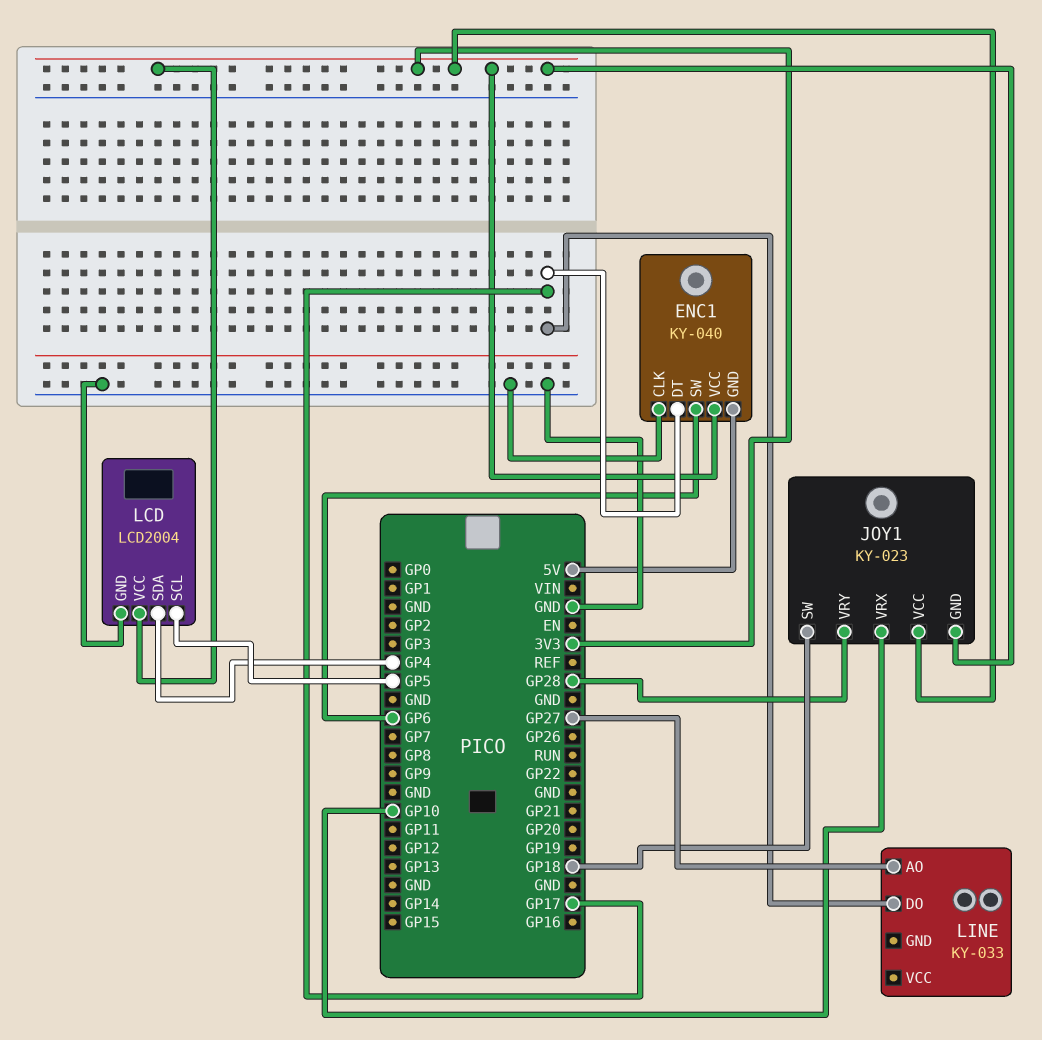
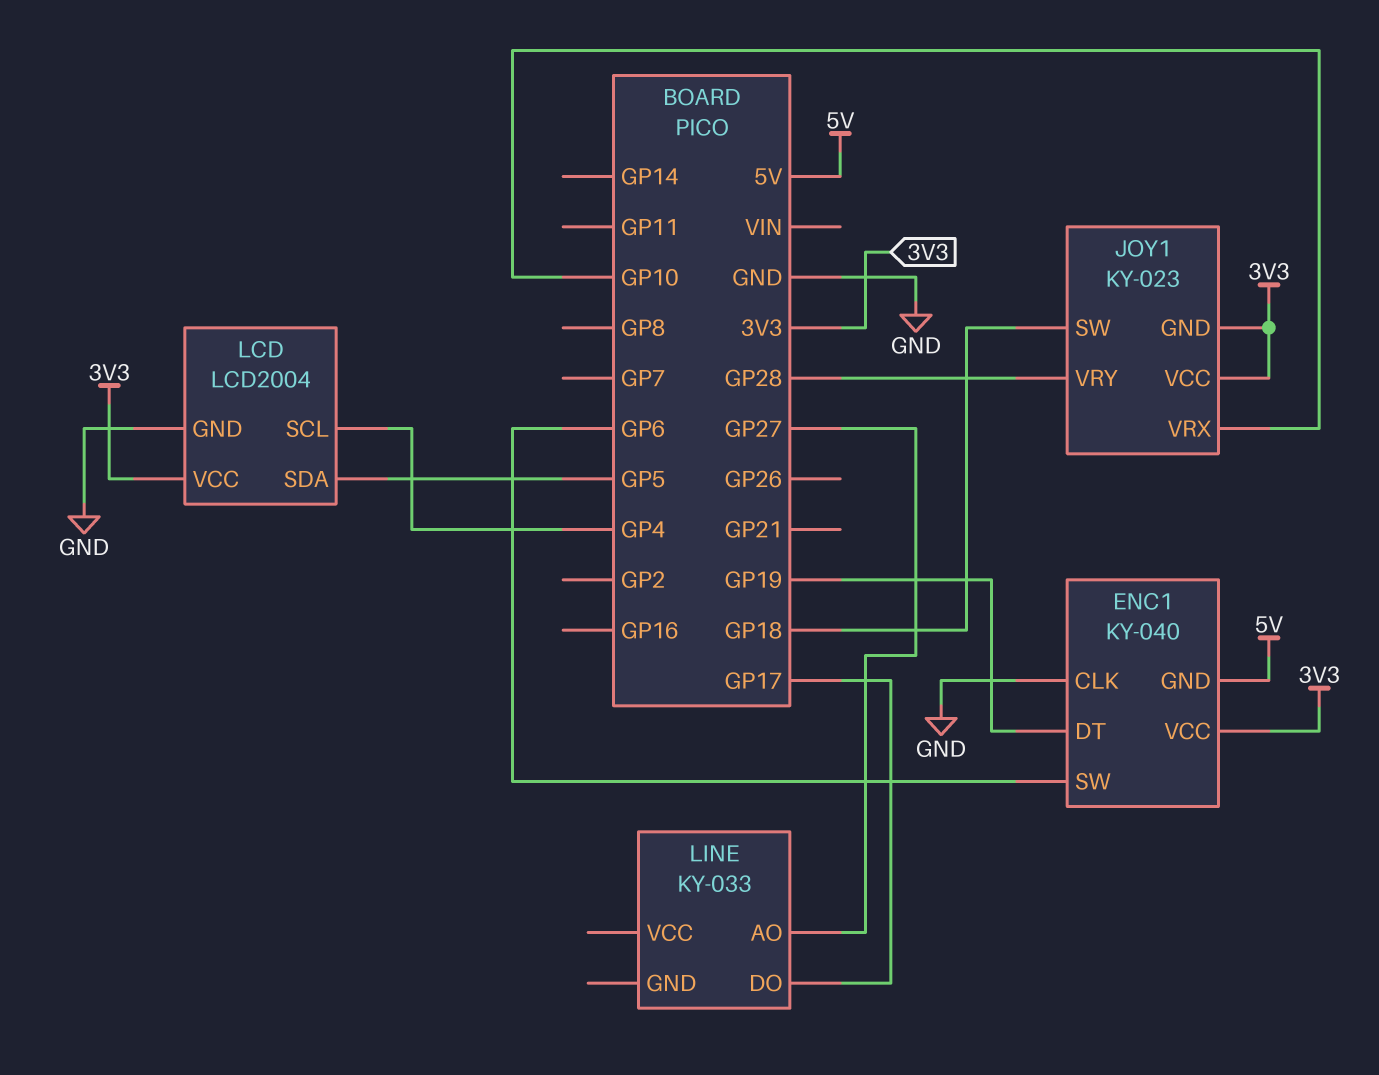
ENC1 pin DT: GP17 -> GP19
LCD pin SCL: GP5 -> GP4
LCD pin SDA: GP4 -> GP5

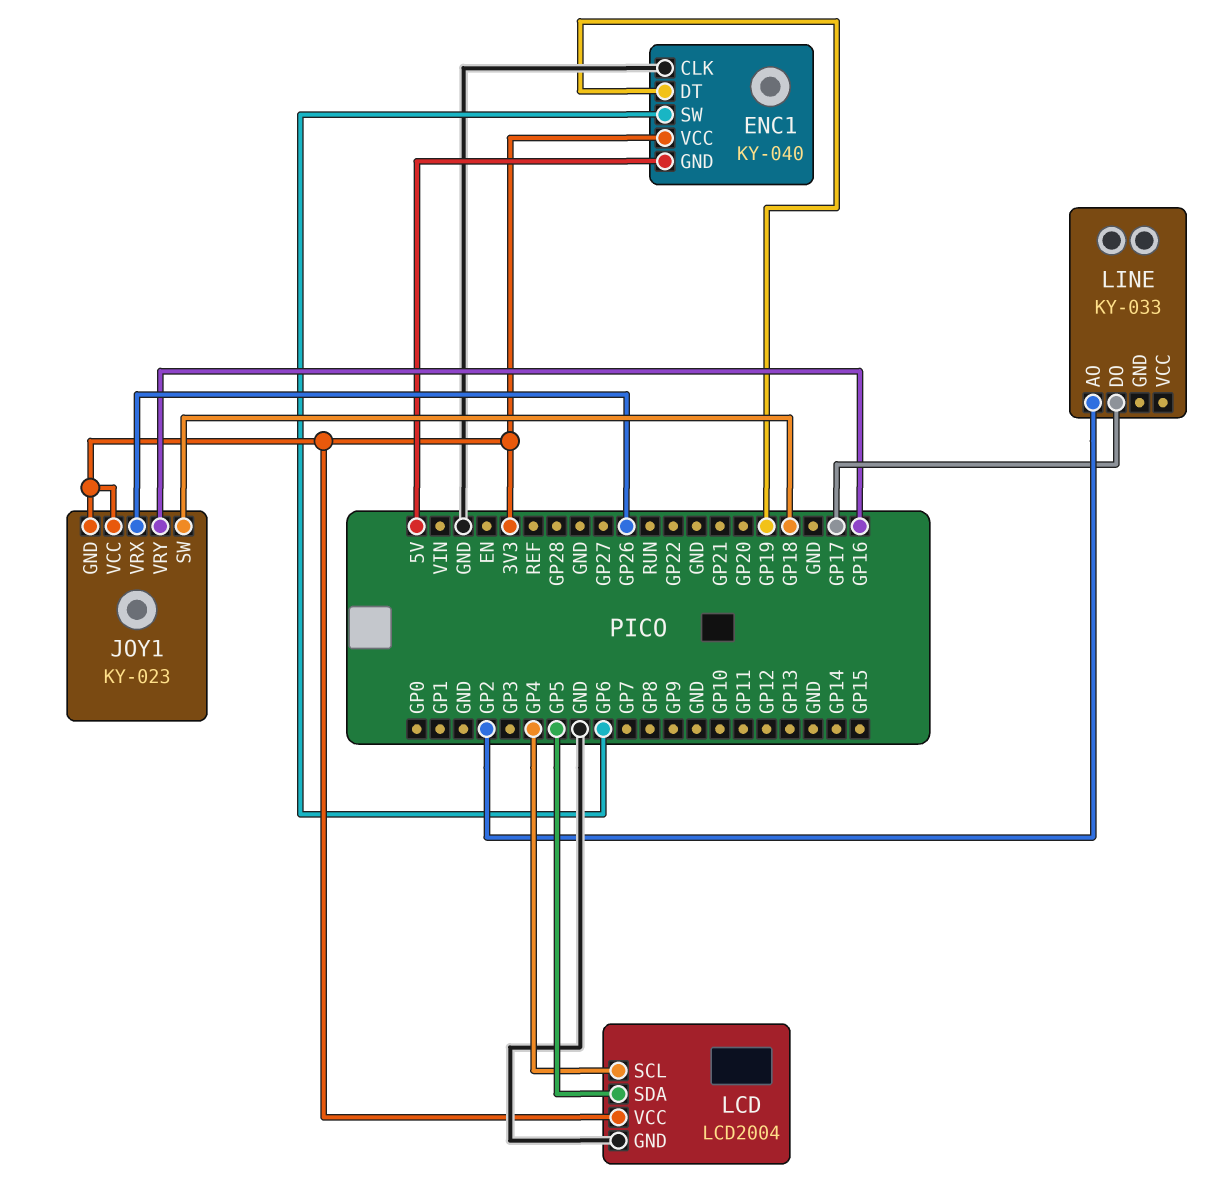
JOY1 pin VRX: GP10 -> GP26
JOY1 pin VRY: GP28 -> GP16
LINE pin AO: GP27 -> GP2

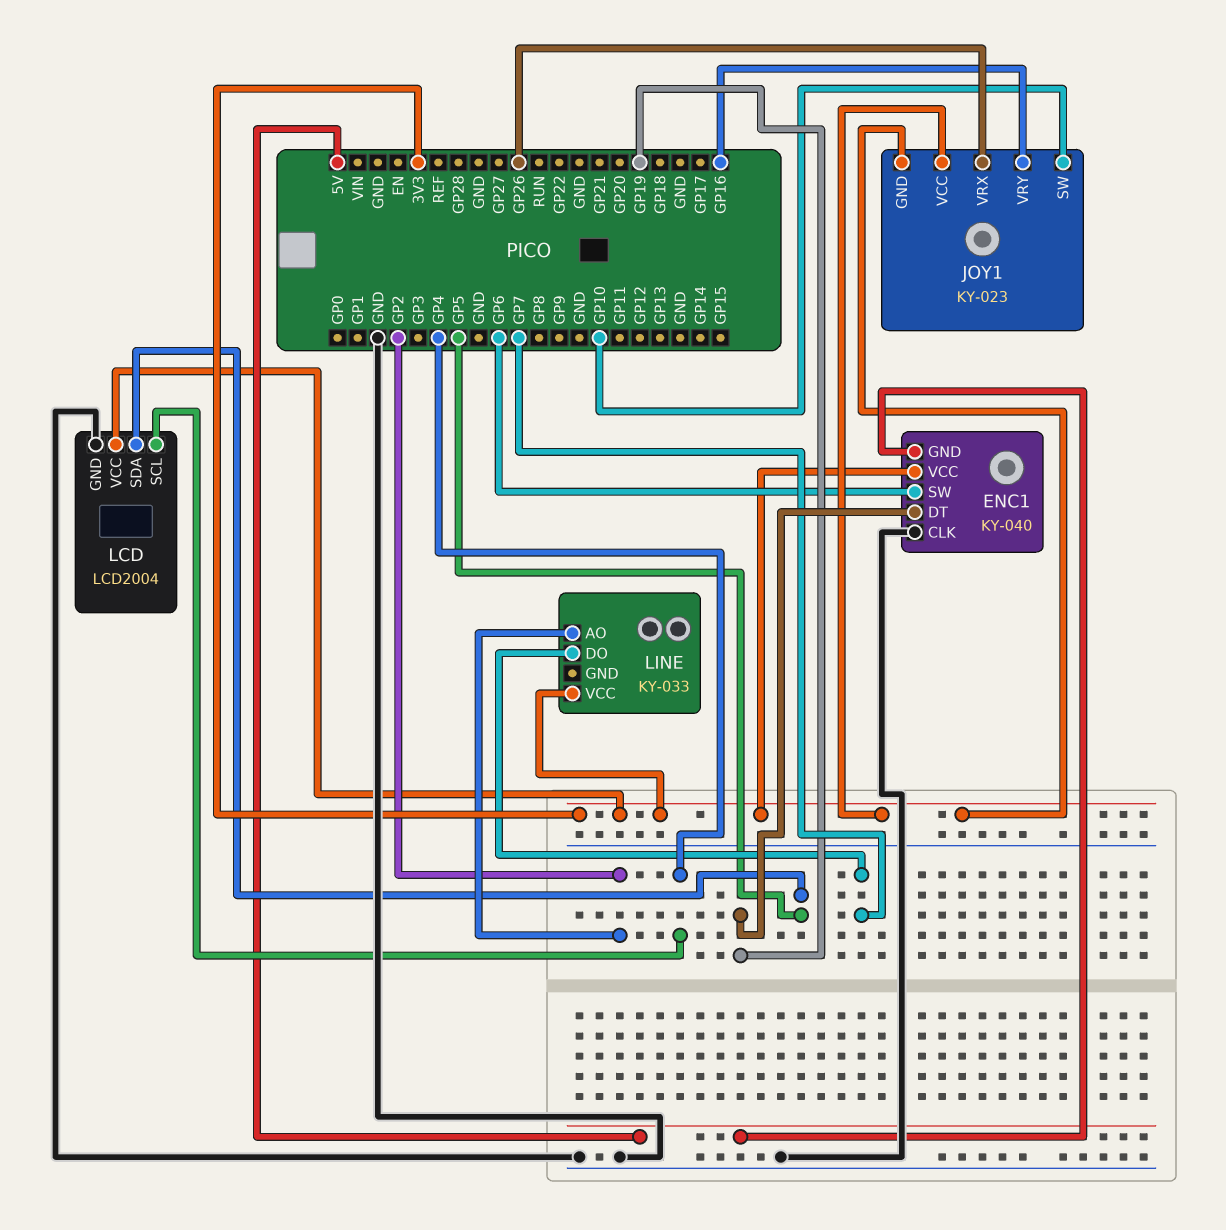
JOY1 pin SW: GP18 -> GP10
LINE pin DO: GP17 -> GP7
LINE pin VCC: none -> 3V3

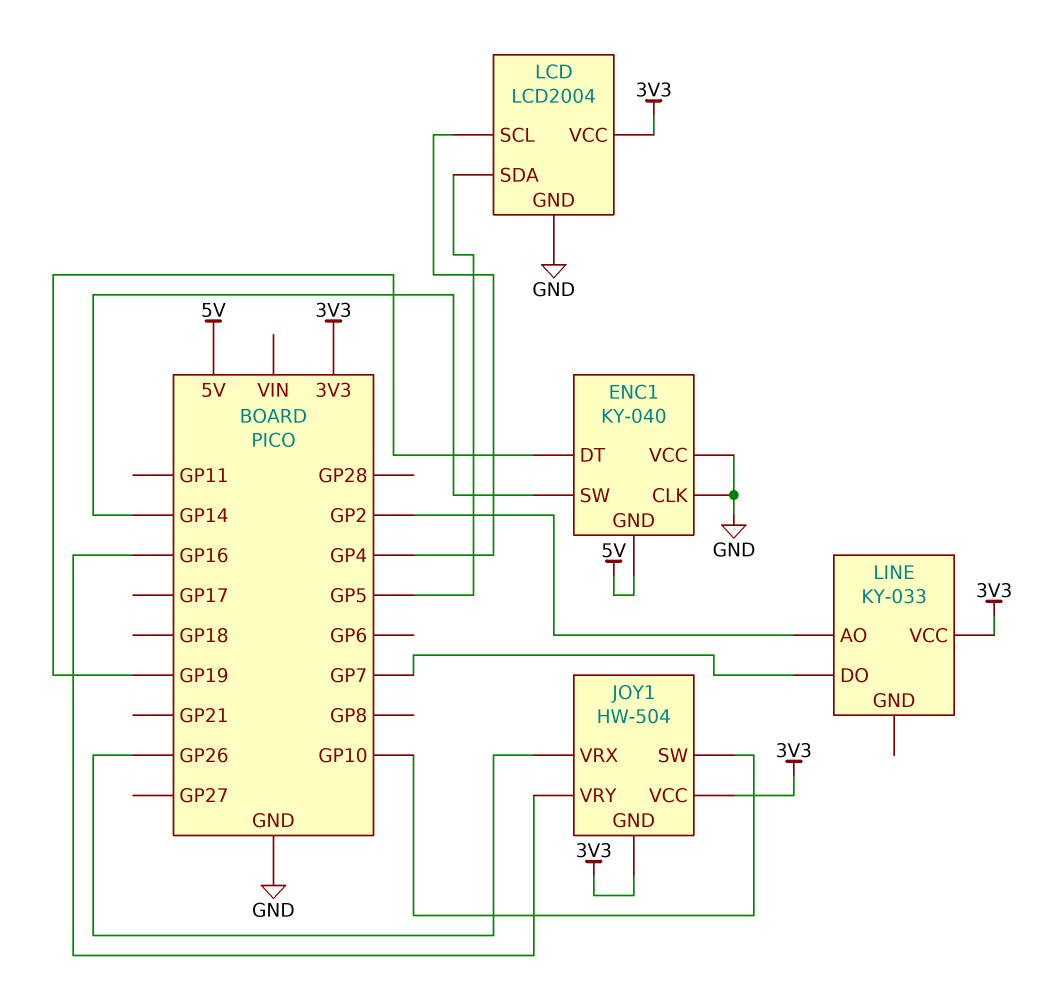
ENC1 pin SW: GP6 -> GP14
ENC1 pin VCC: 3V3 -> GND
JOY1: KY-023 -> HW-504

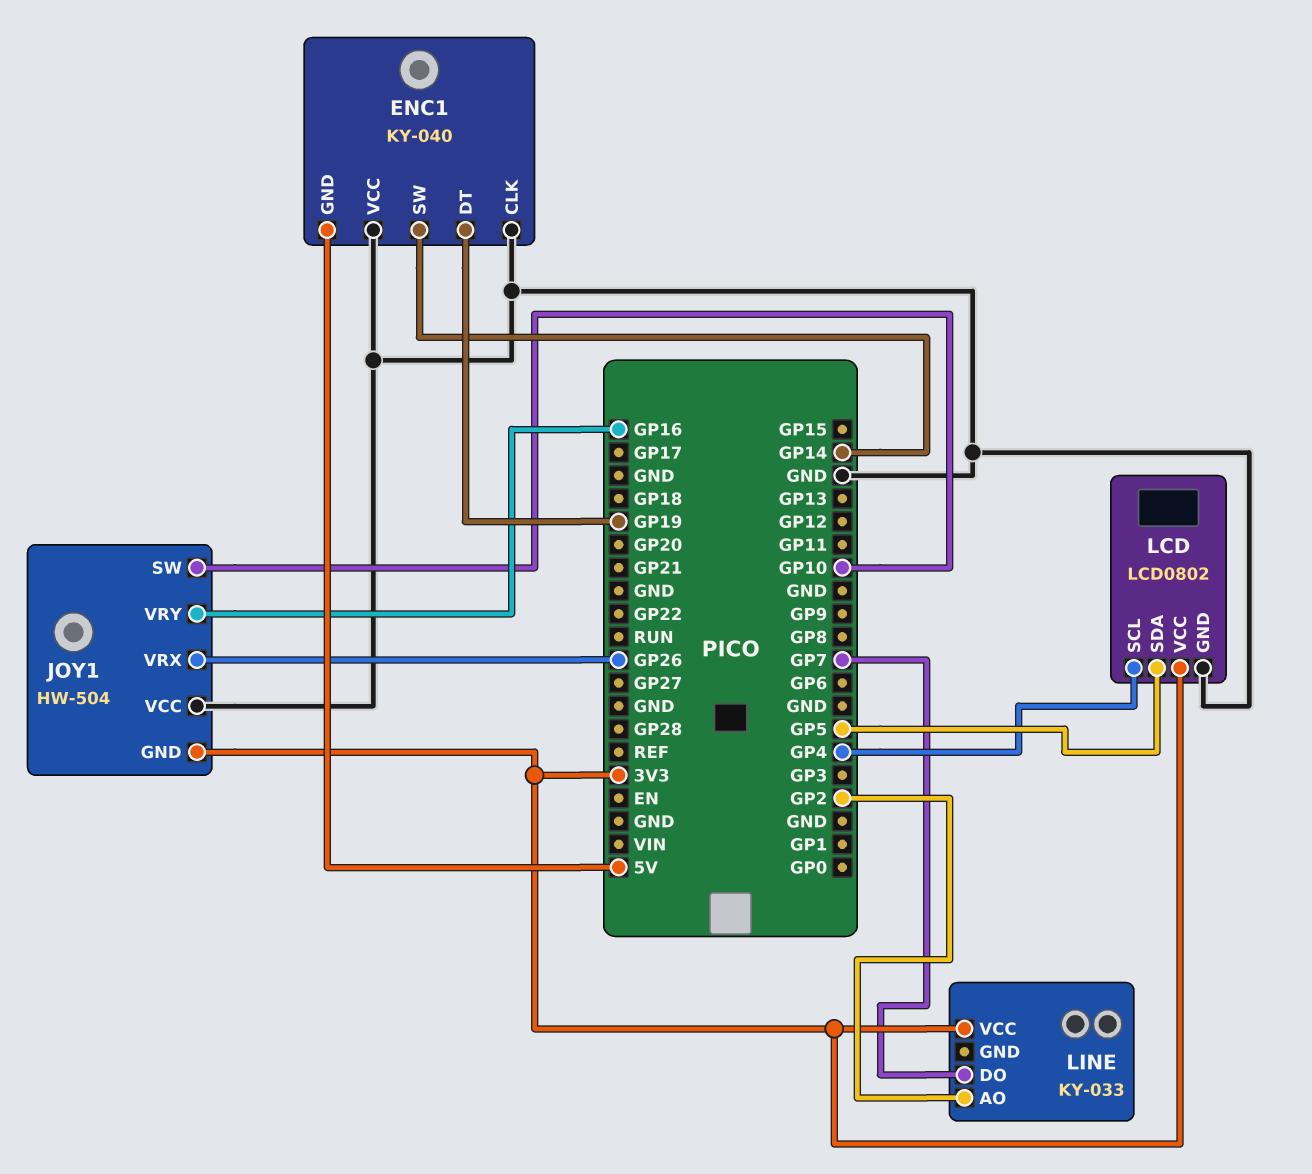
JOY1 pin VCC: 3V3 -> GND
LCD: LCD2004 -> LCD0802

